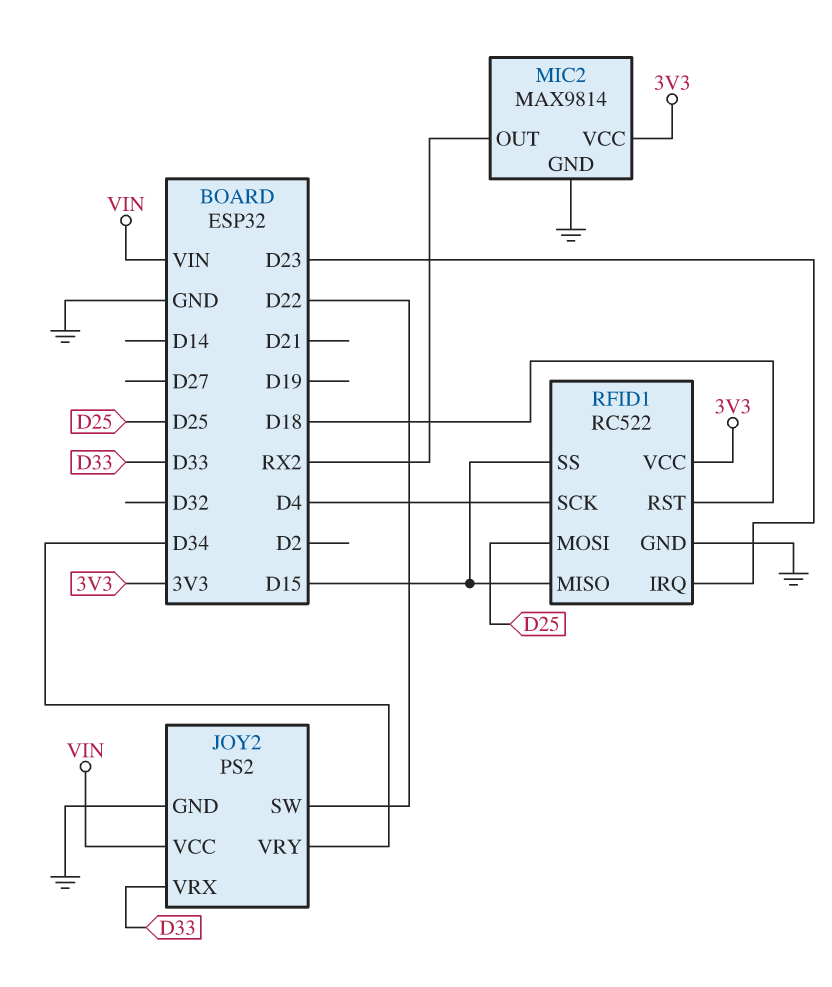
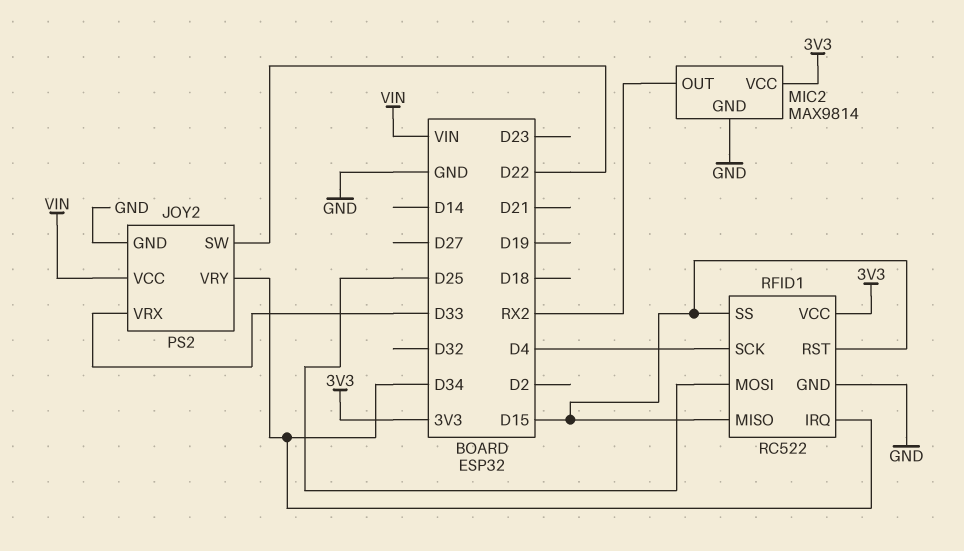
RFID1 pin IRQ: D23 -> D34
RFID1 pin RST: D18 -> D15

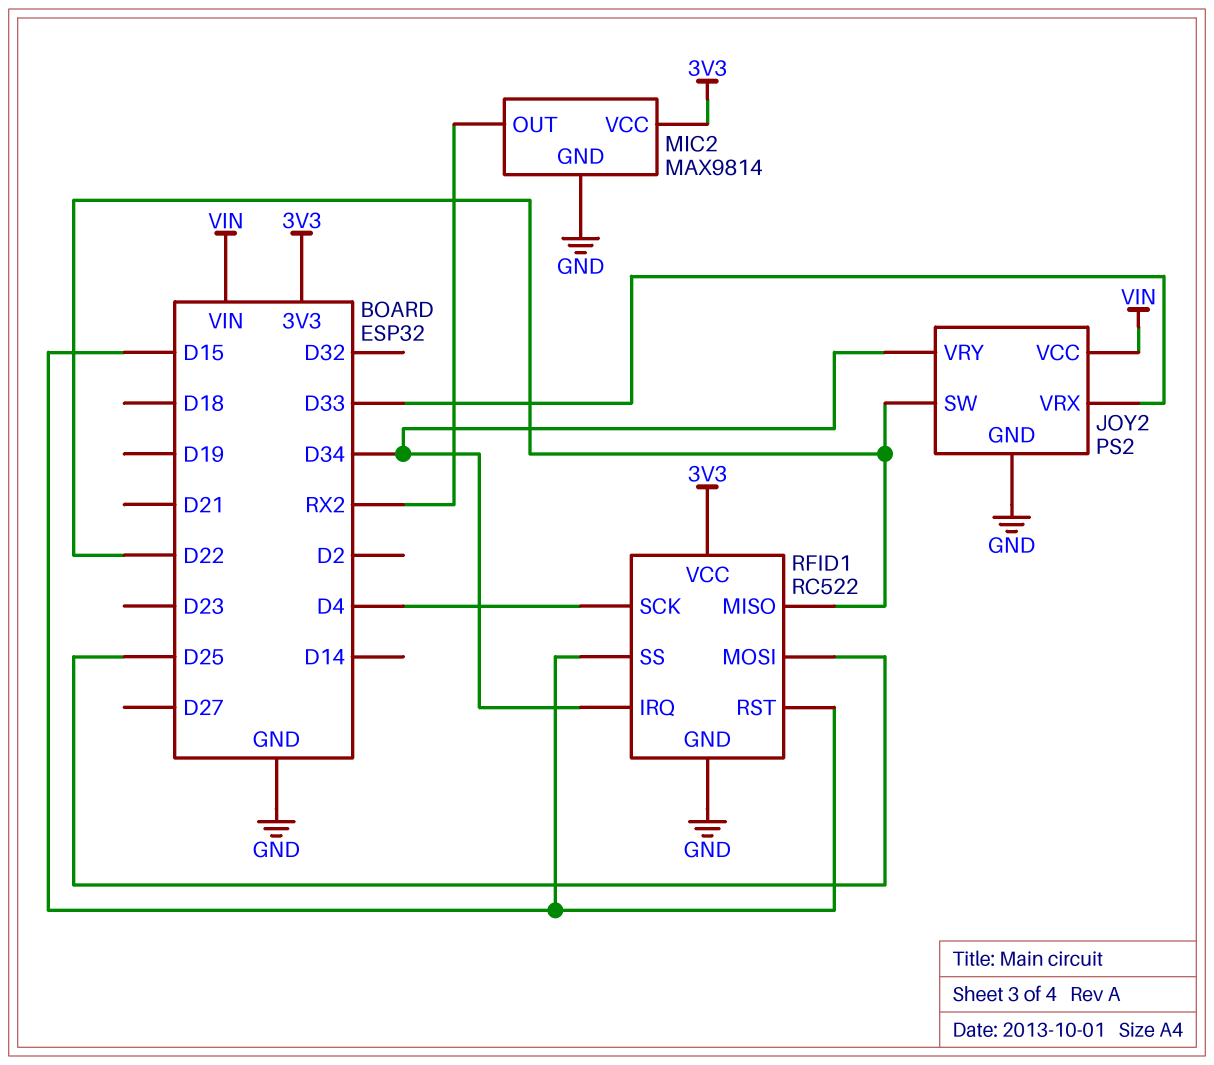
RFID1 pin MISO: D15 -> D22

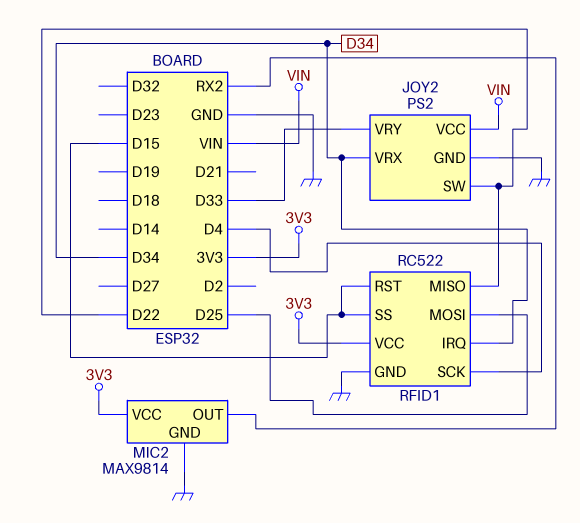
JOY2 pin VRX: D33 -> D34
JOY2 pin VRY: D34 -> D33

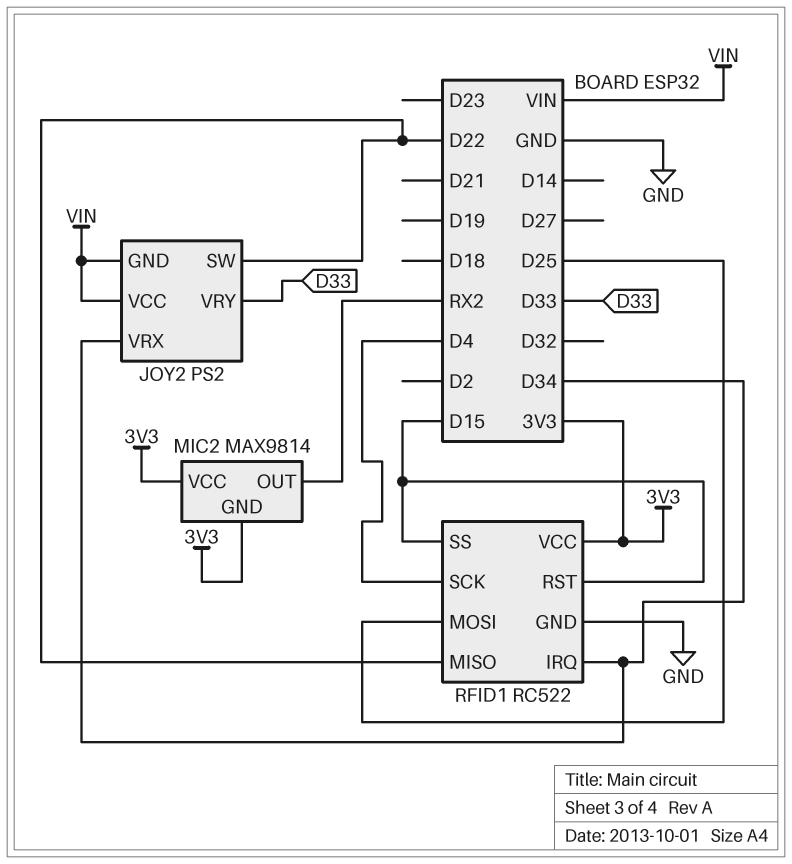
JOY2 pin GND: GND -> VIN
MIC2 pin GND: GND -> 3V3

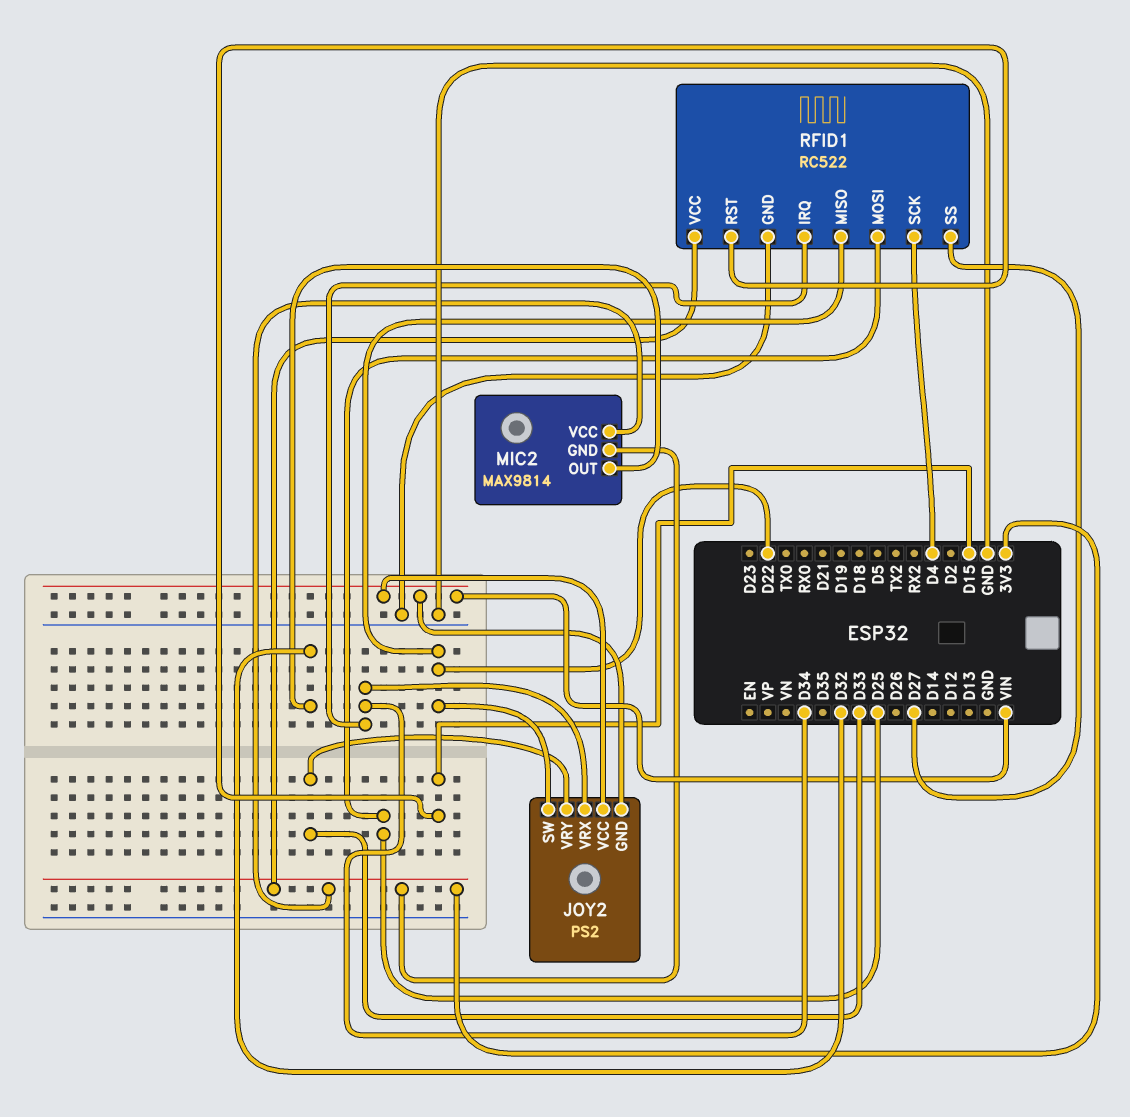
MIC2 pin OUT: RX2 -> D32
RFID1 pin SS: D15 -> D27

